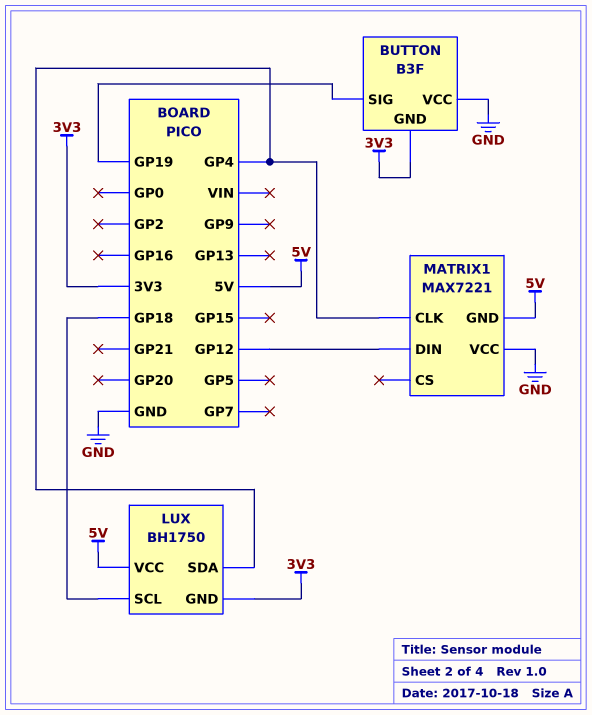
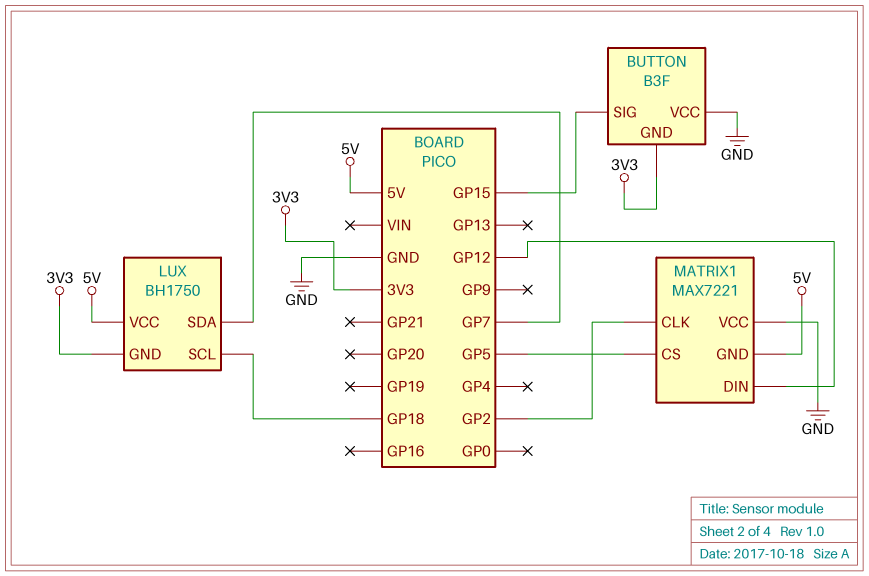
BUTTON pin SIG: GP19 -> GP15
LUX pin SDA: GP4 -> GP7
MATRIX1 pin CLK: GP4 -> GP2
MATRIX1 pin CS: none -> GP5

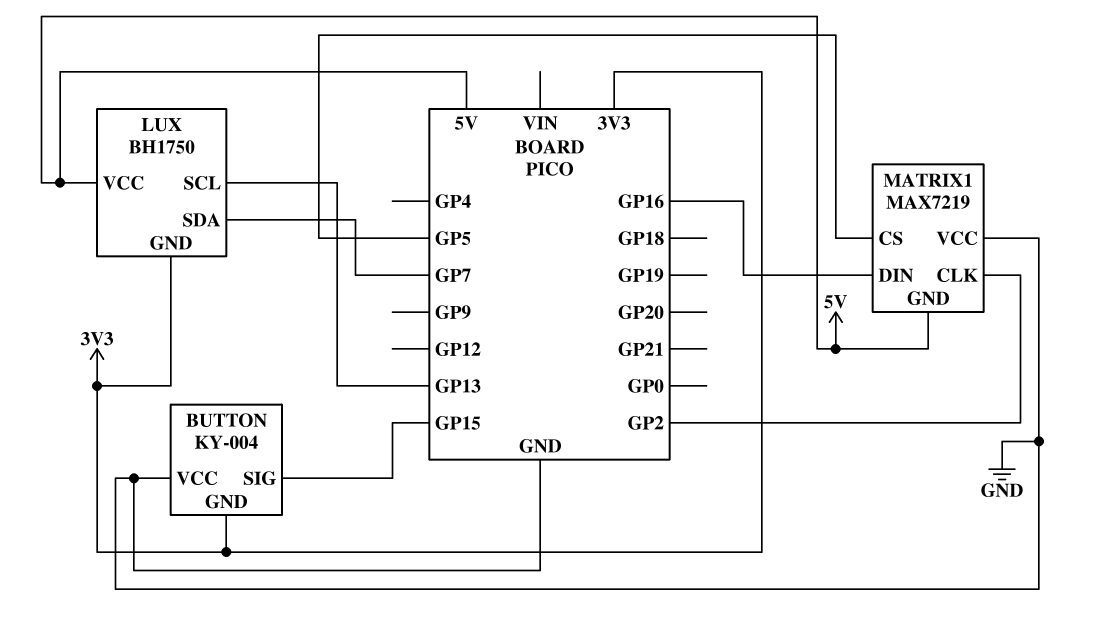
BUTTON: B3F -> KY-004
LUX pin SCL: GP18 -> GP13
MATRIX1: MAX7221 -> MAX7219
MATRIX1 pin DIN: GP12 -> GP16

